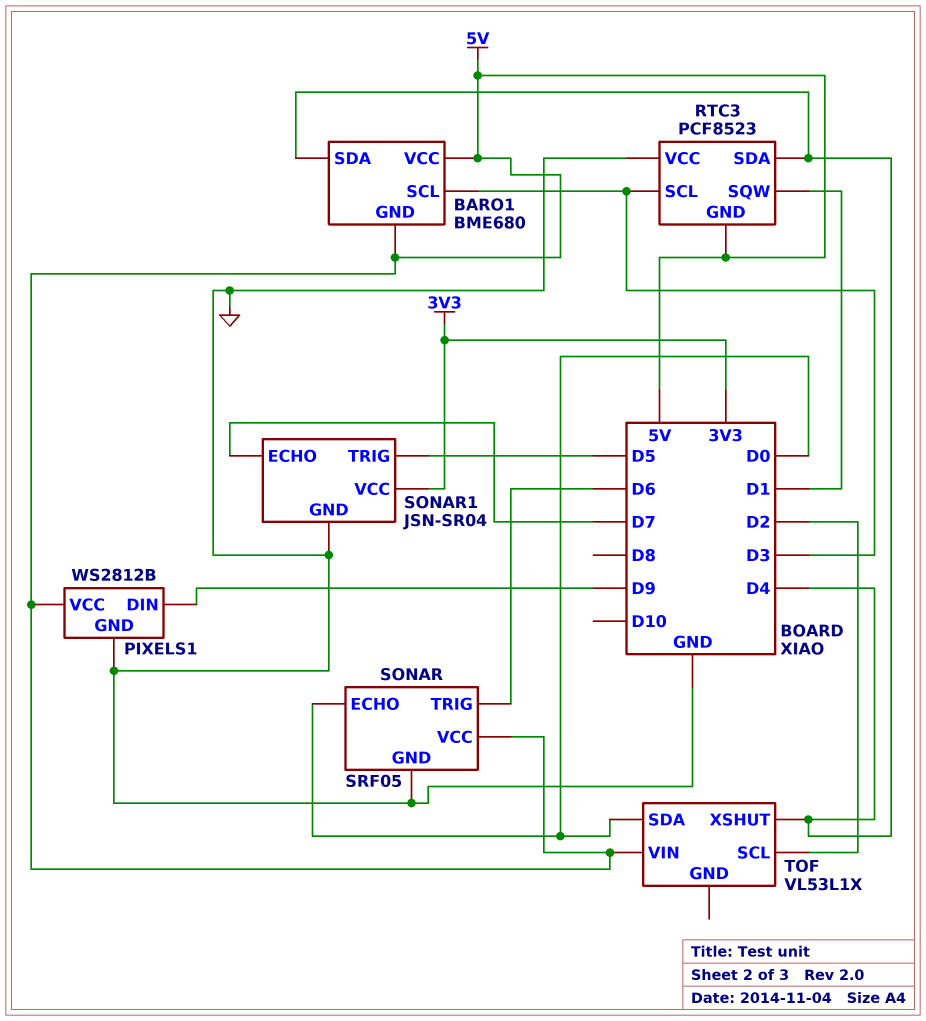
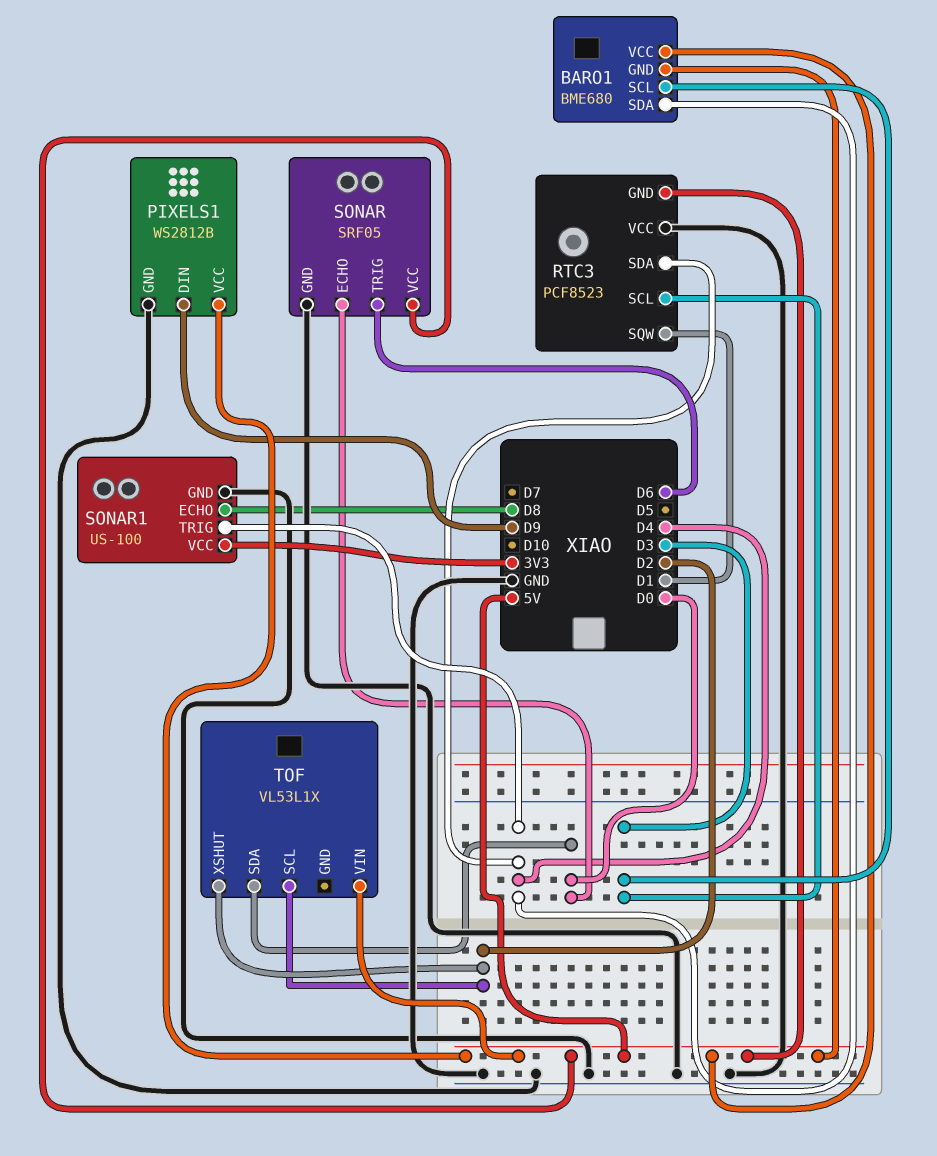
SONAR1: JSN-SR04 -> US-100
SONAR1 pin ECHO: D7 -> D8
SONAR1 pin TRIG: D5 -> D4
TOF pin XSHUT: D4 -> D2

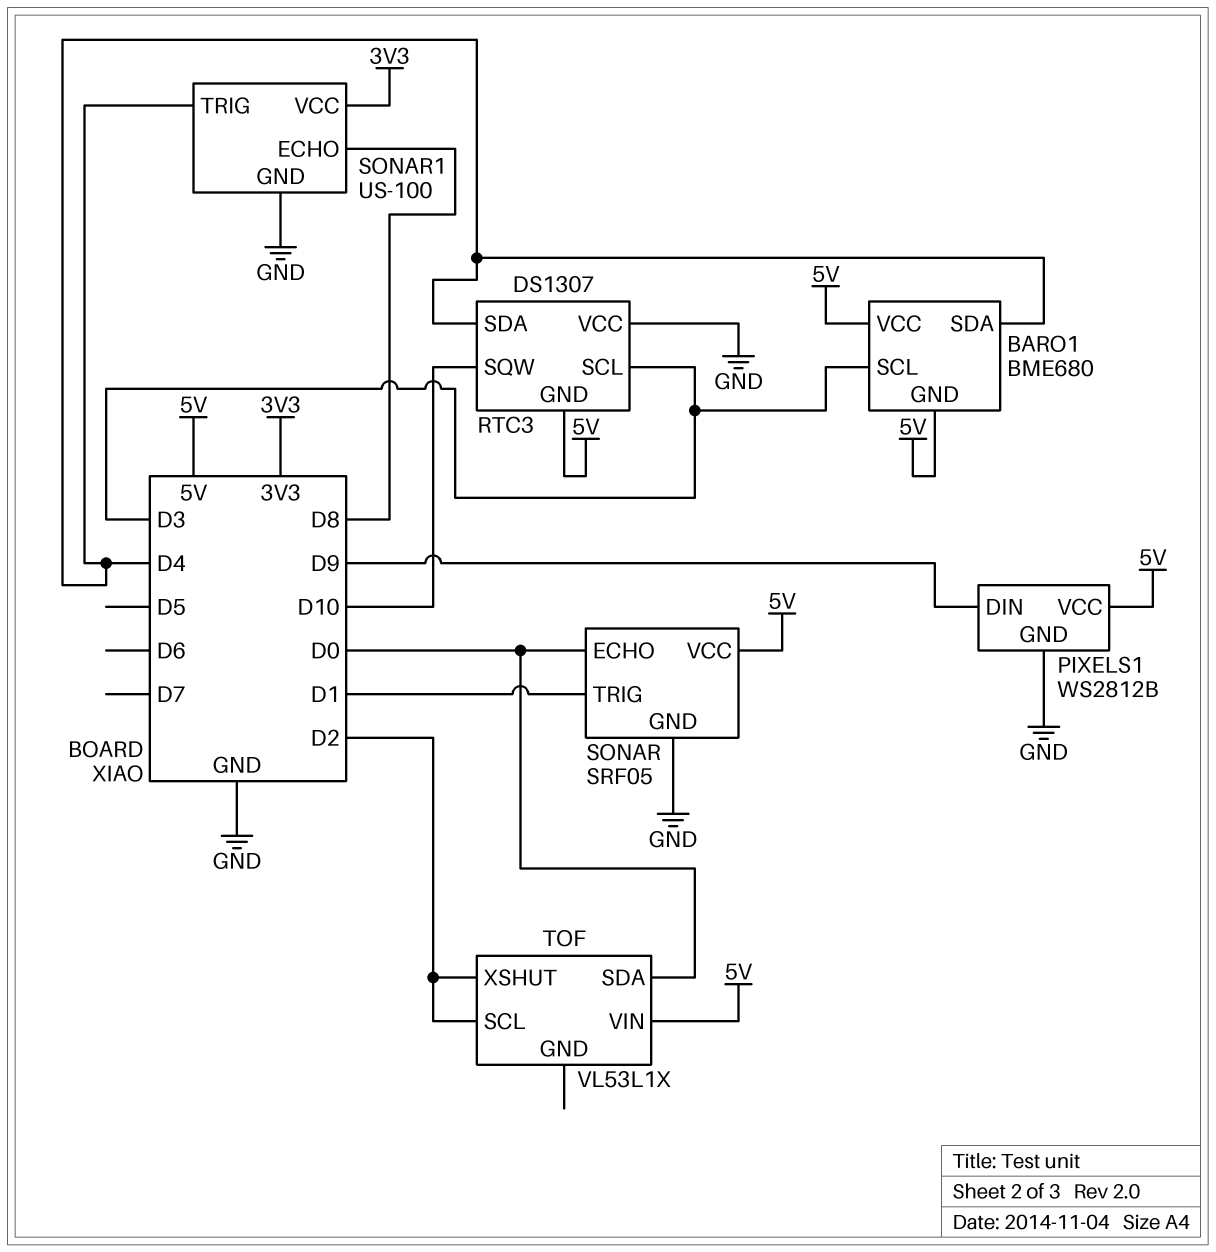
RTC3: PCF8523 -> DS1307
RTC3 pin SQW: D1 -> D10
SONAR pin TRIG: D6 -> D1

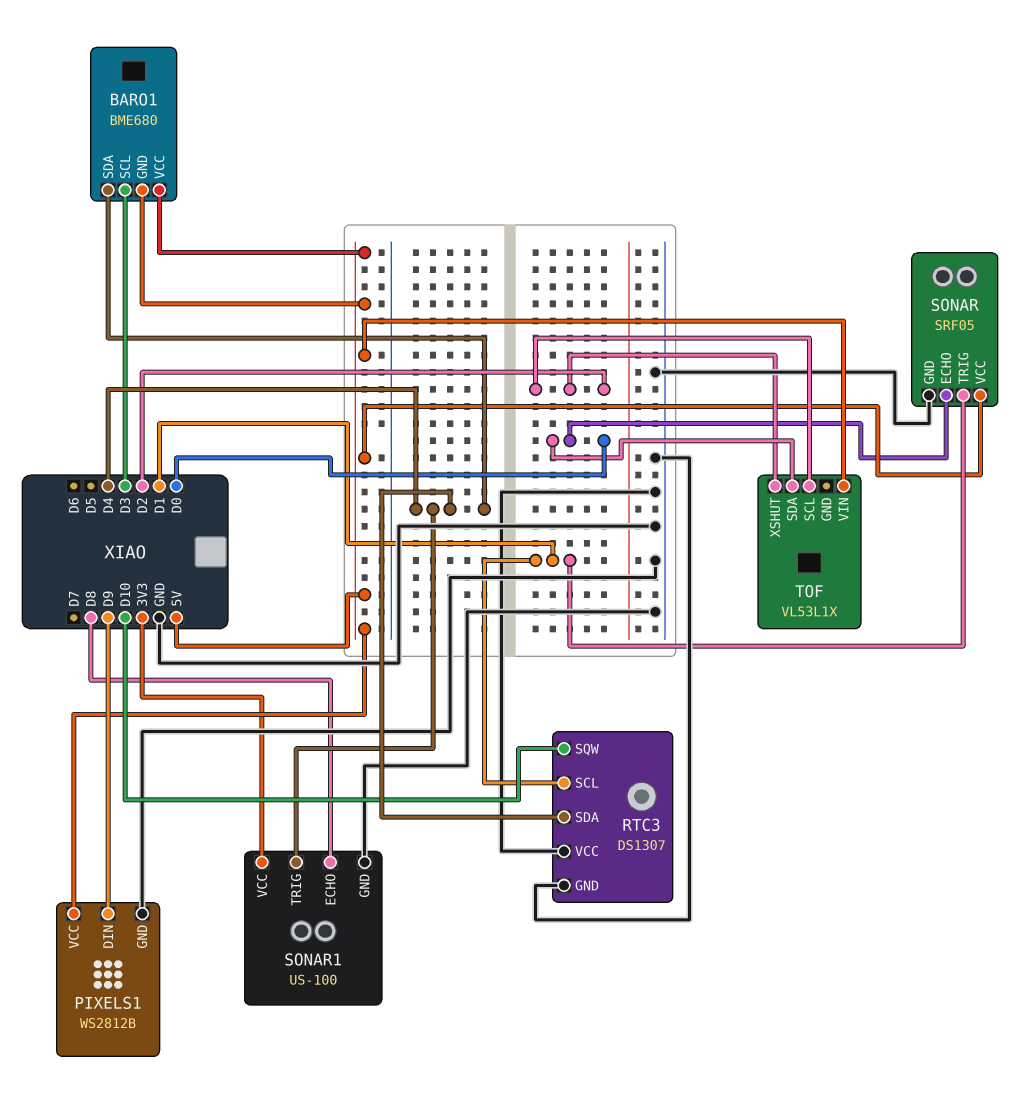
RTC3 pin GND: 5V -> GND
RTC3 pin SCL: D3 -> D1

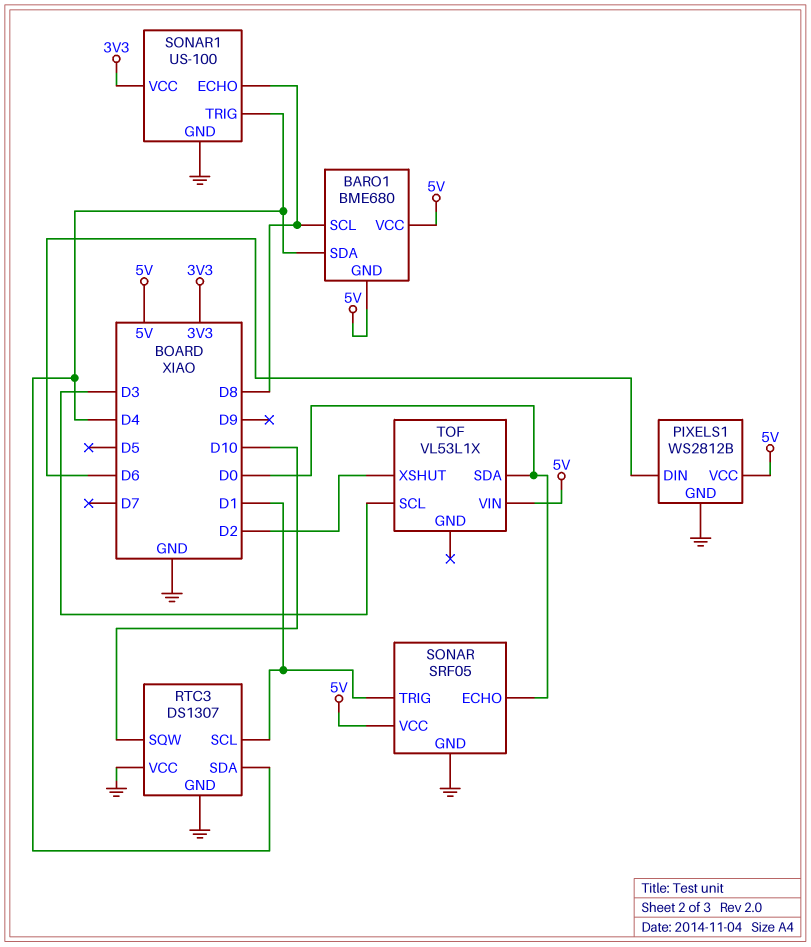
BARO1 pin SCL: D3 -> D8
PIXELS1 pin DIN: D9 -> D6
TOF pin SCL: D2 -> D3

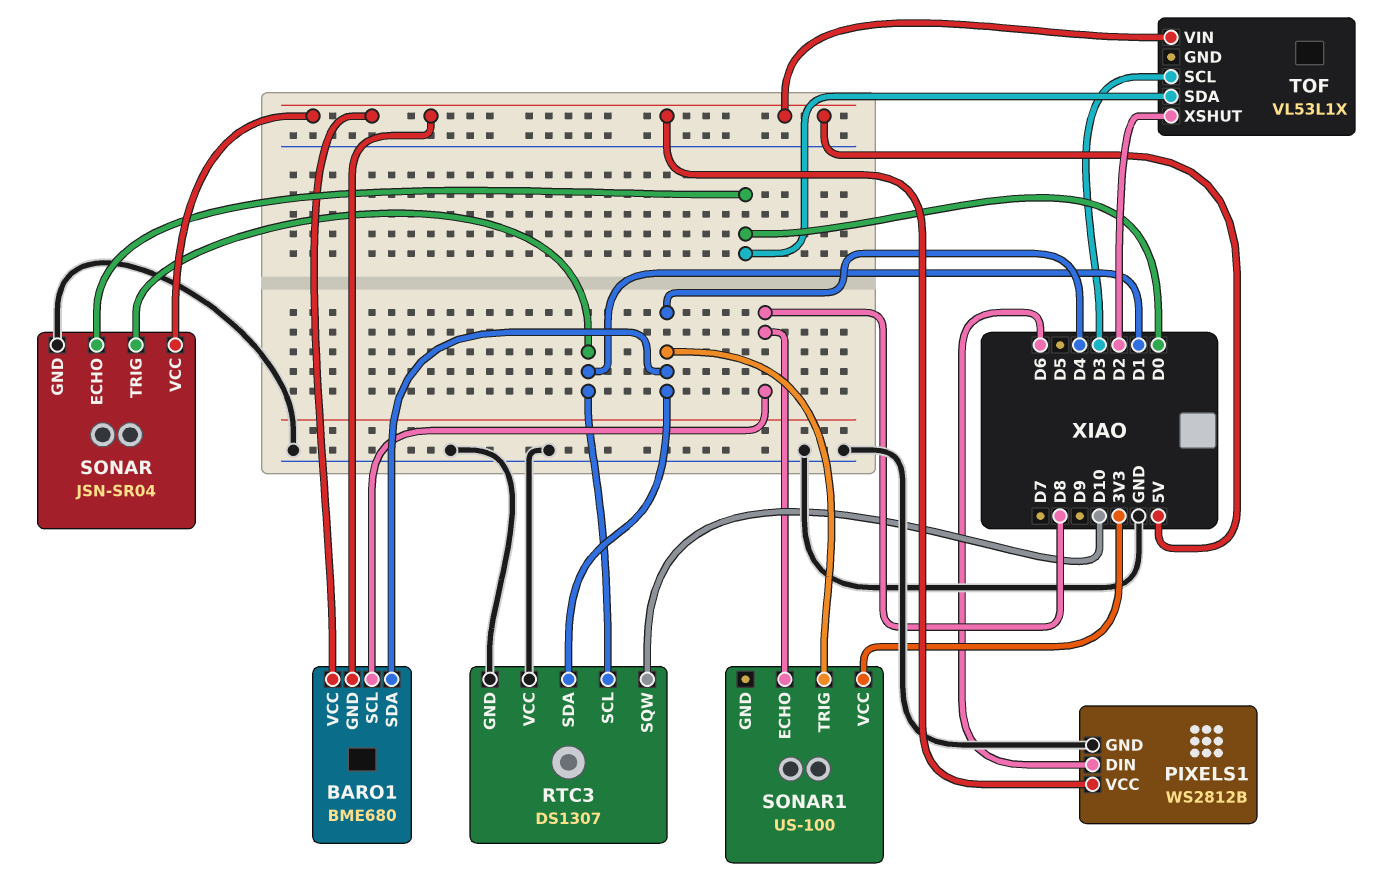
SONAR: SRF05 -> JSN-SR04
SONAR1 pin GND: GND -> none

